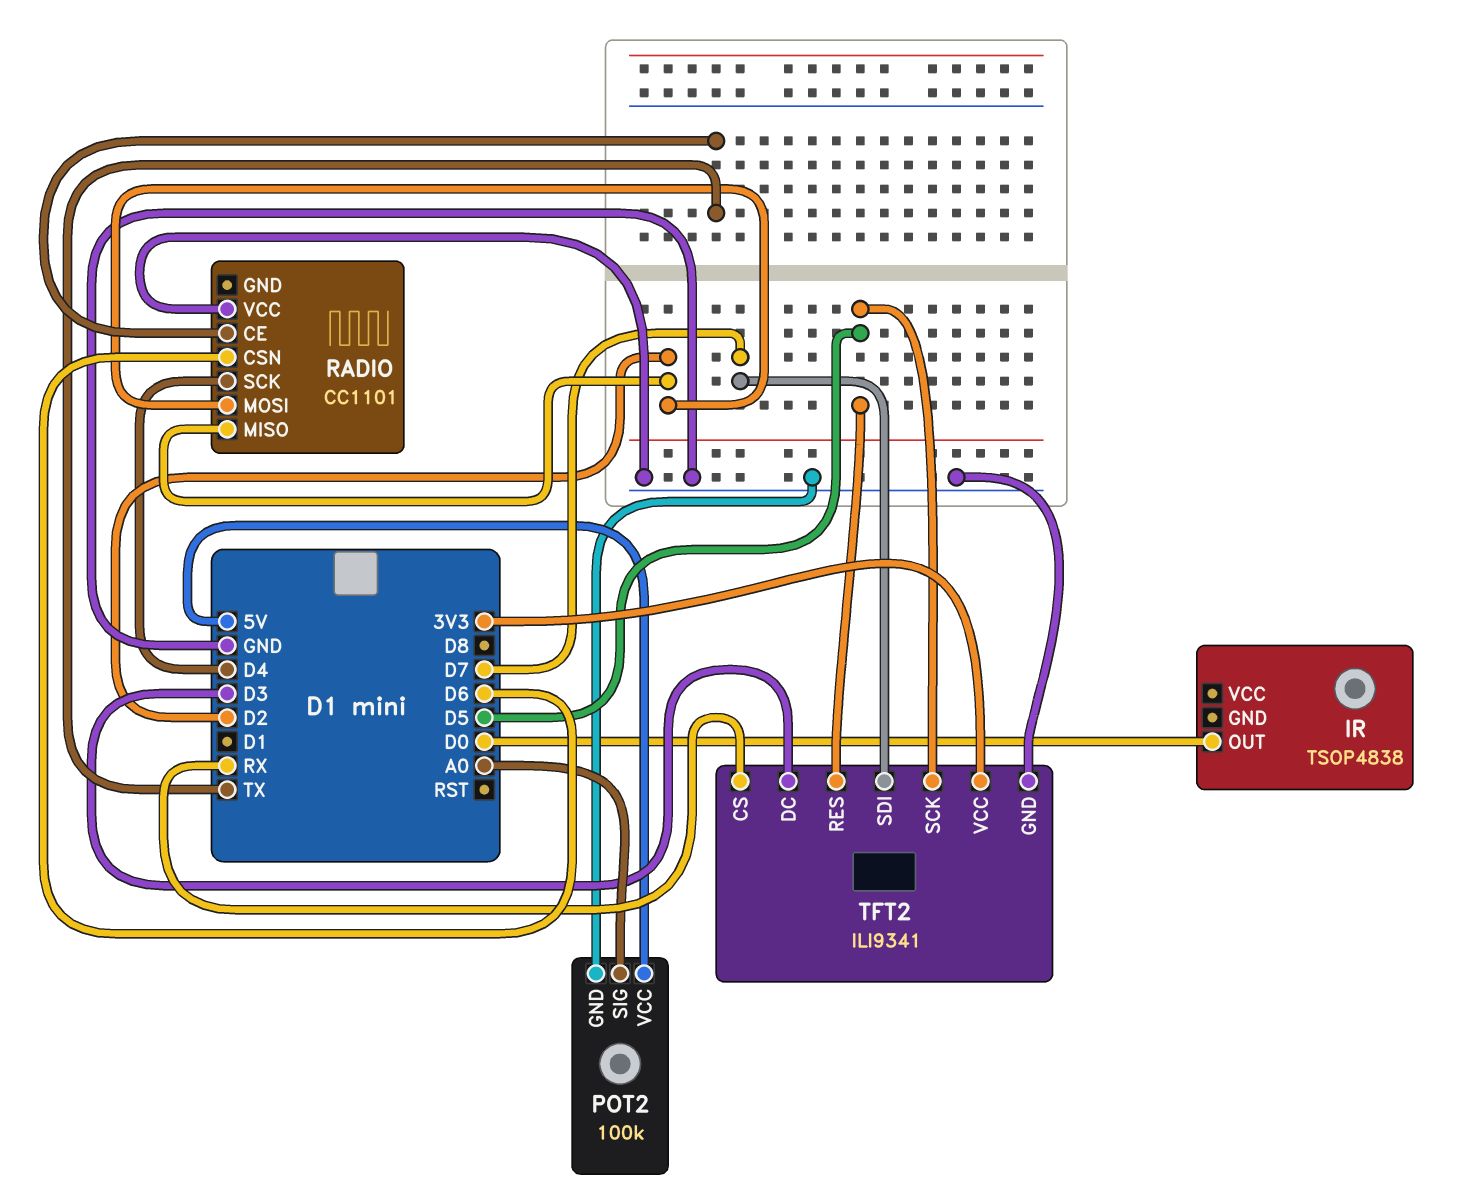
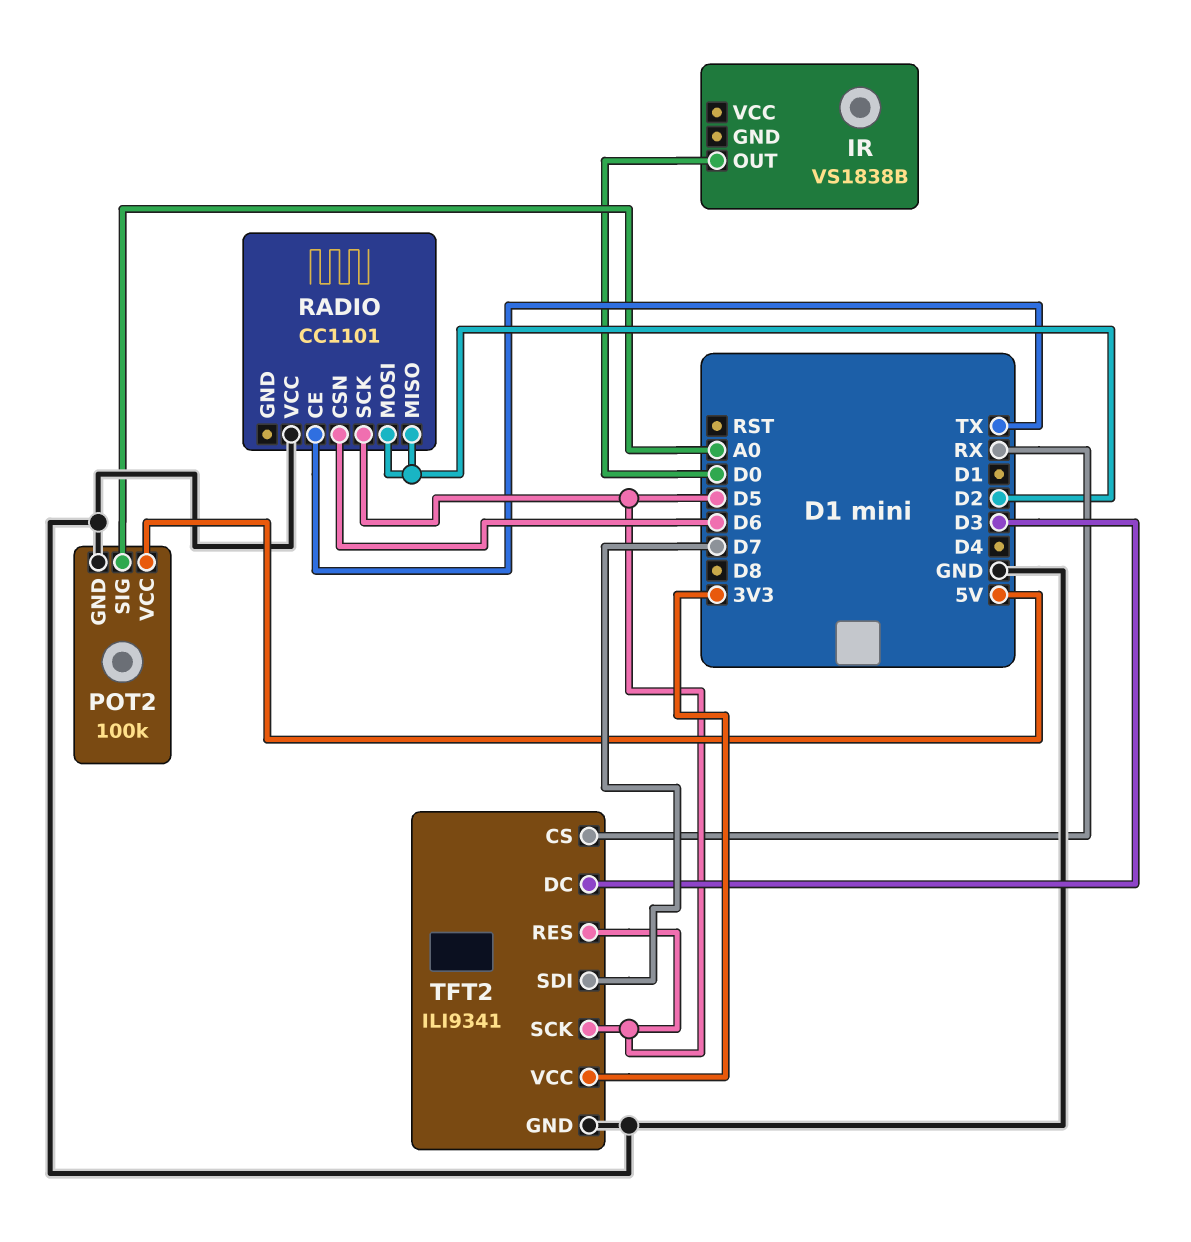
IR: TSOP4838 -> VS1838B
RADIO pin SCK: D4 -> D5

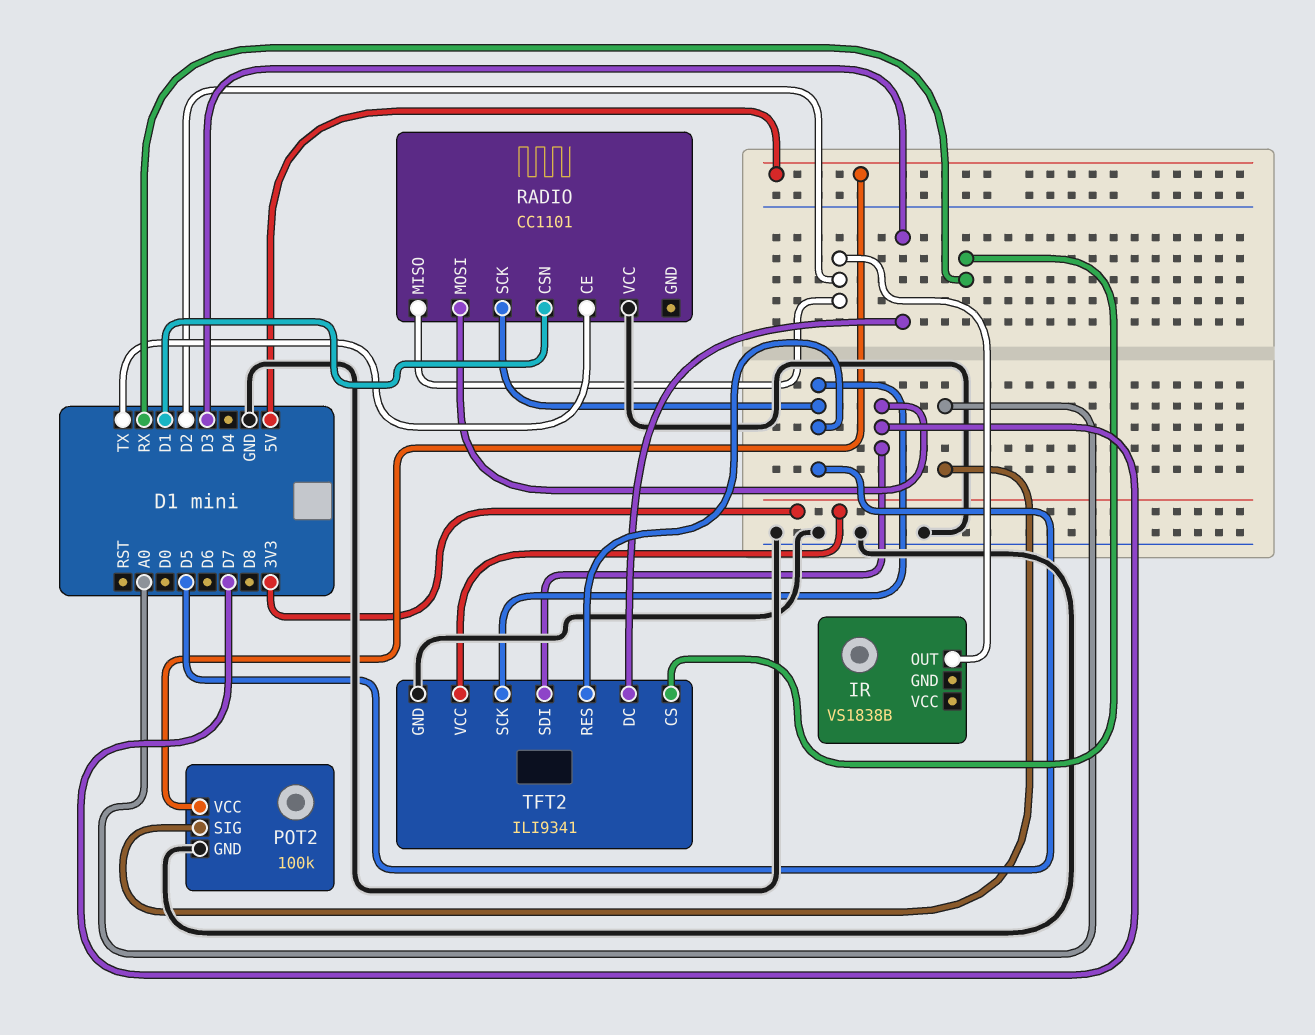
IR pin OUT: D0 -> D2
RADIO pin CSN: D6 -> D1
RADIO pin MOSI: D2 -> D7

